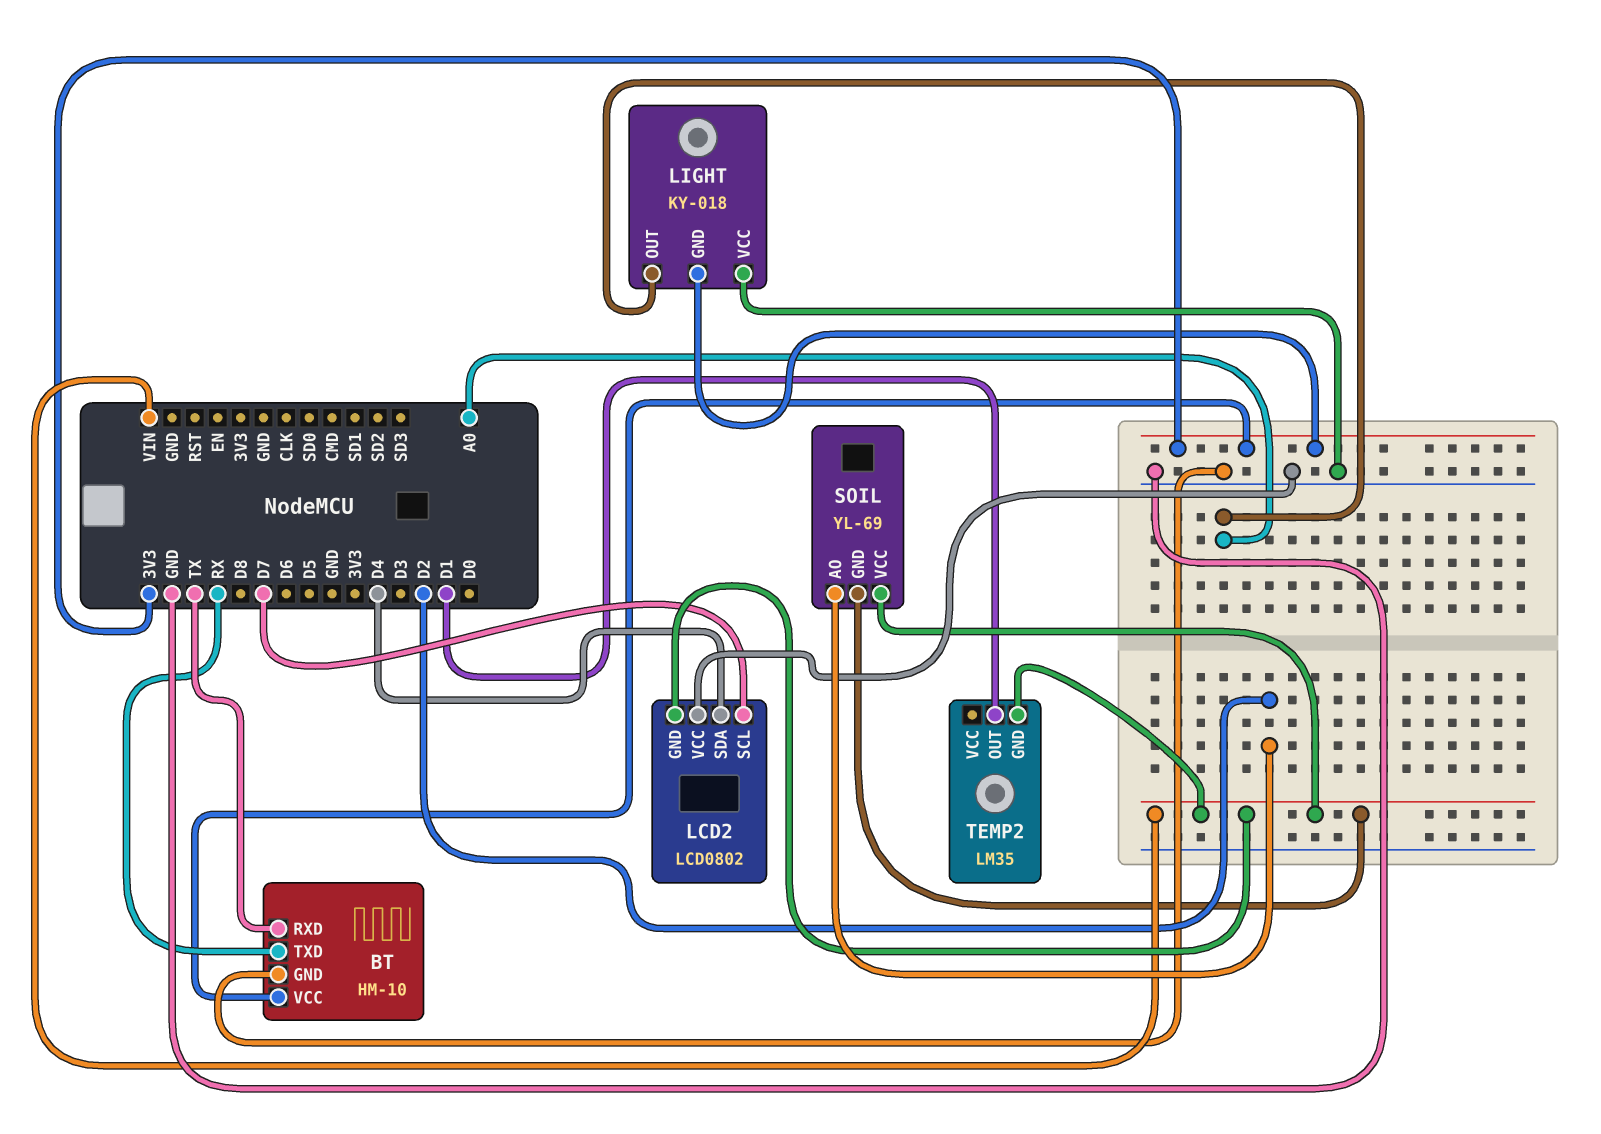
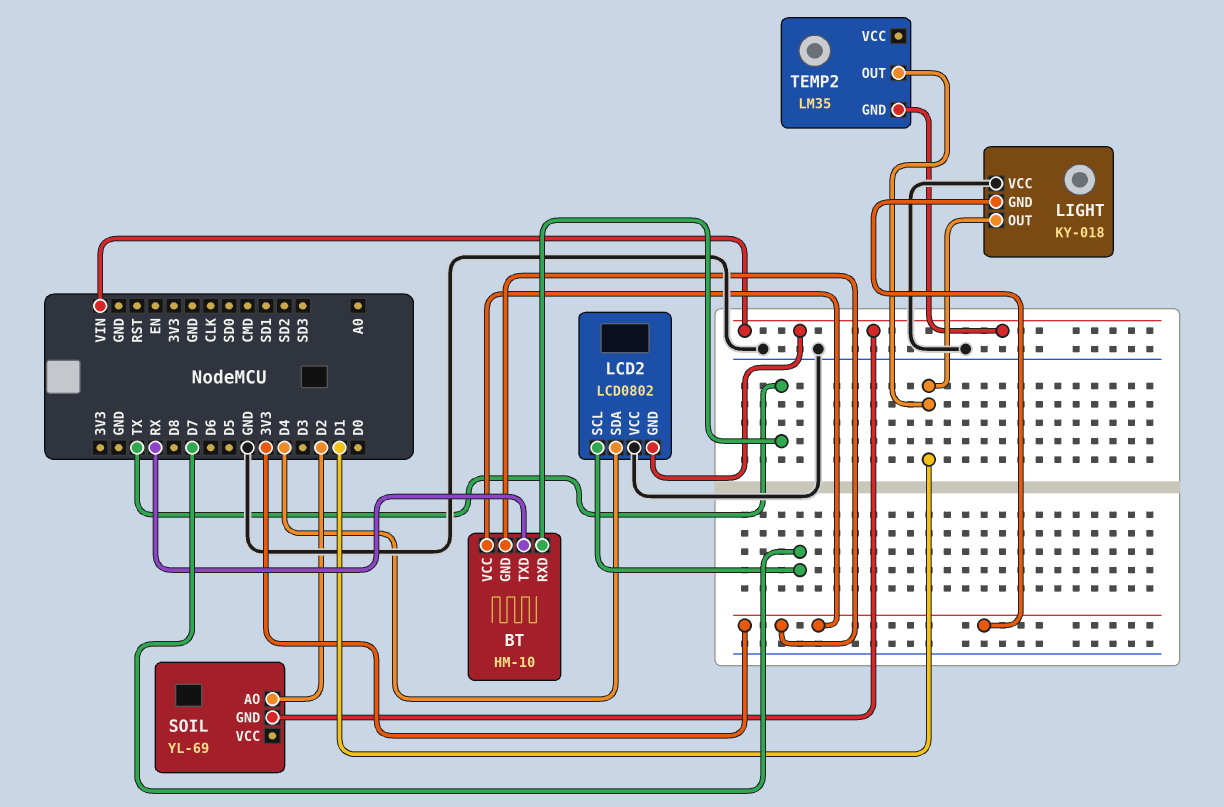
BT pin GND: GND -> 3V3
LIGHT pin OUT: A0 -> D1
SOIL pin VCC: VIN -> none

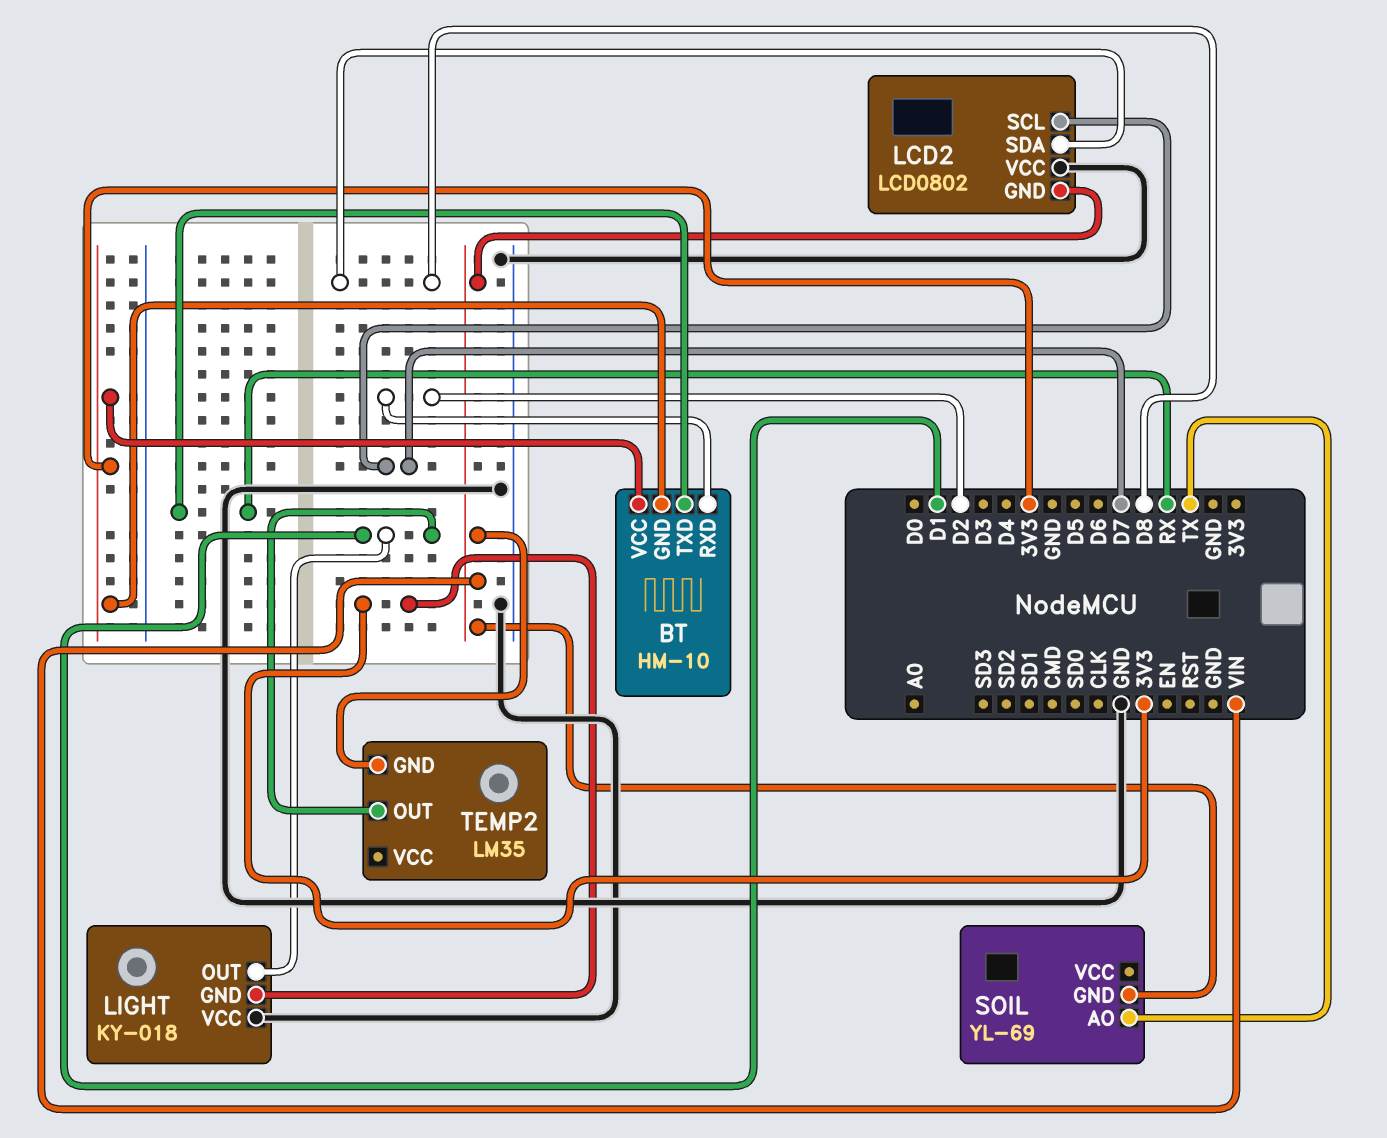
BT pin RXD: TX -> D2
LCD2 pin SDA: D4 -> D8
SOIL pin AO: D2 -> TX

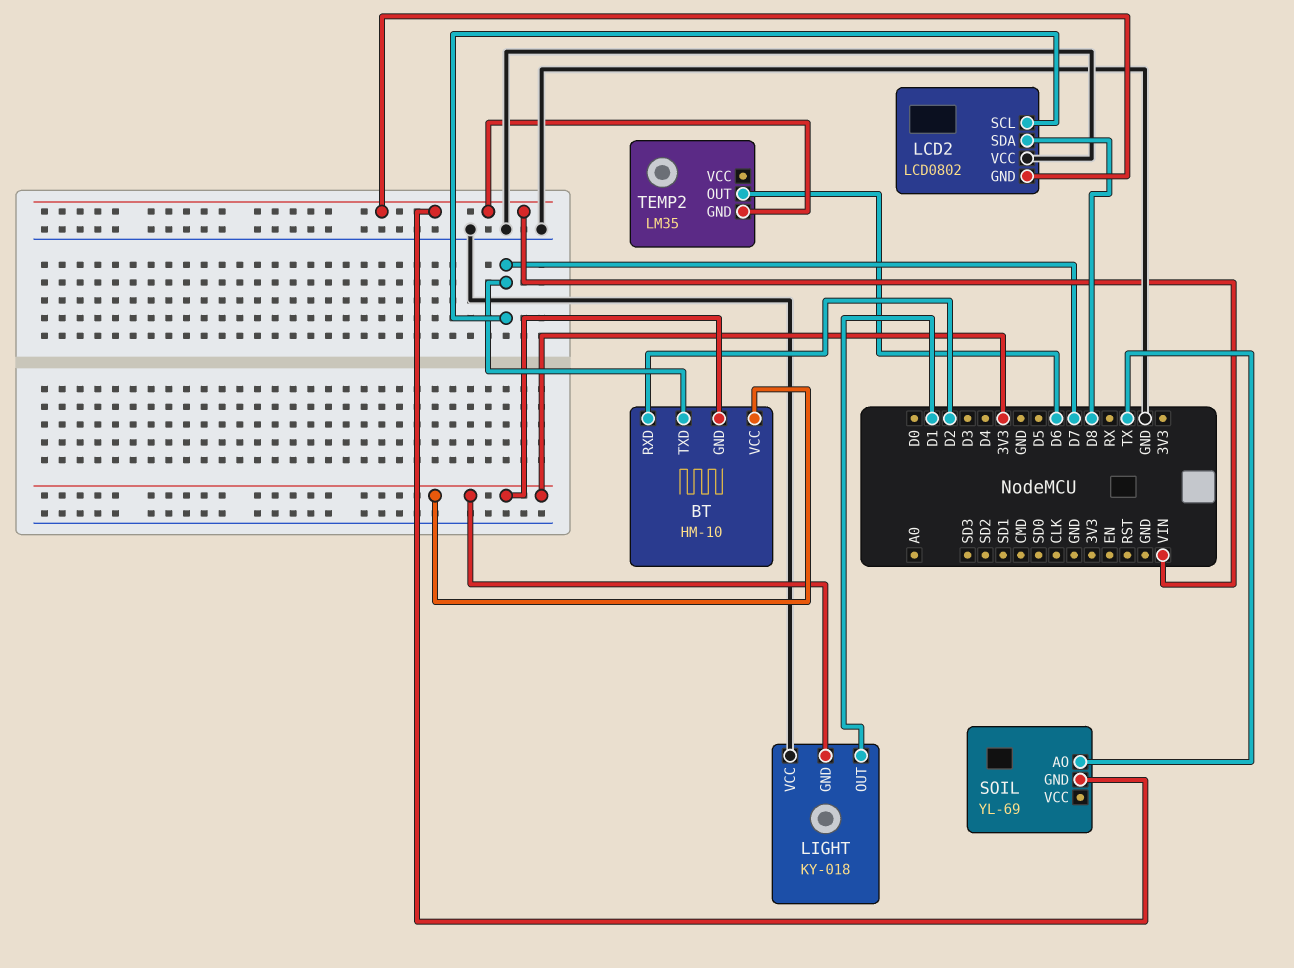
BT pin TXD: RX -> D7
TEMP2 pin OUT: D1 -> D6

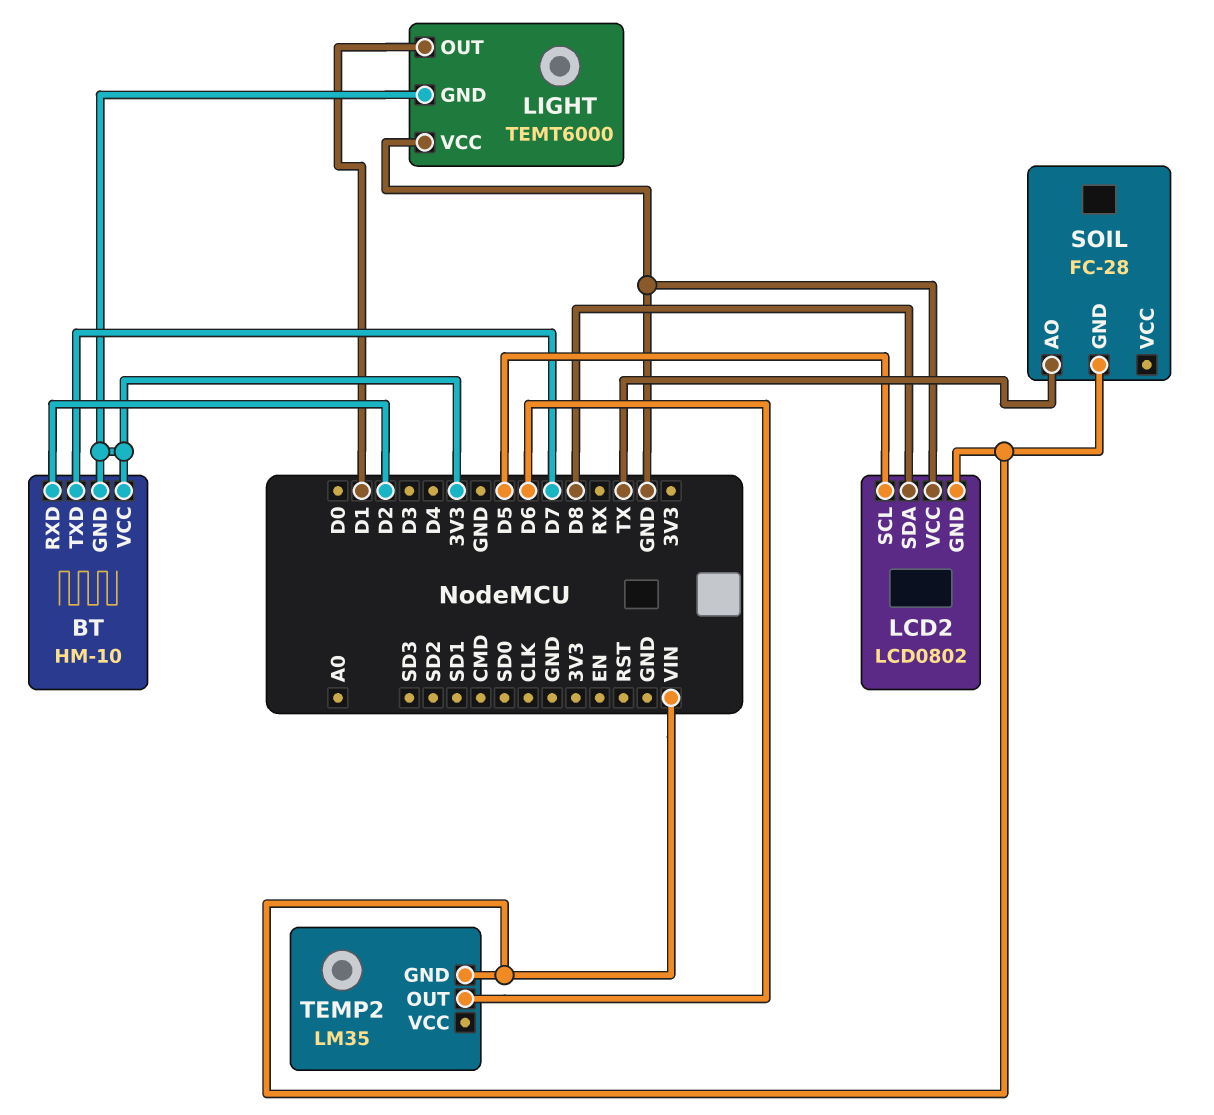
LCD2 pin SCL: D7 -> D5
LIGHT: KY-018 -> TEMT6000
SOIL: YL-69 -> FC-28

